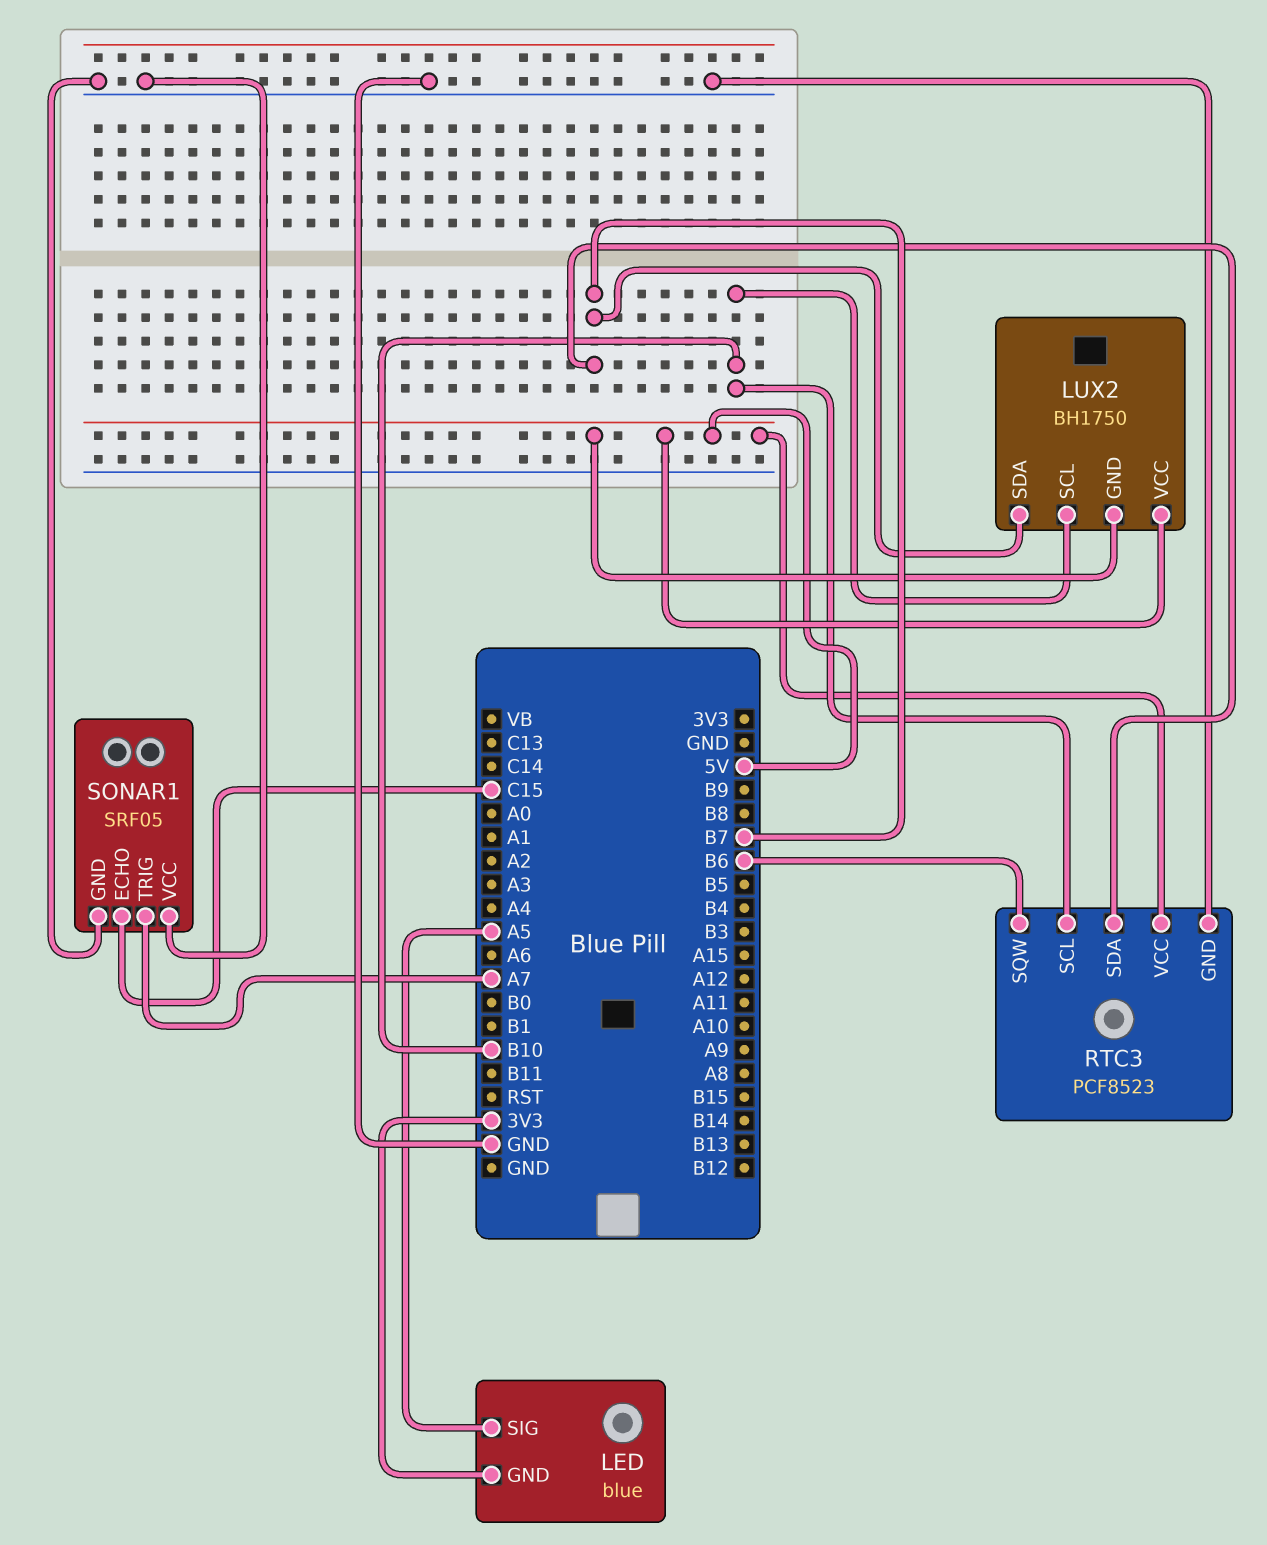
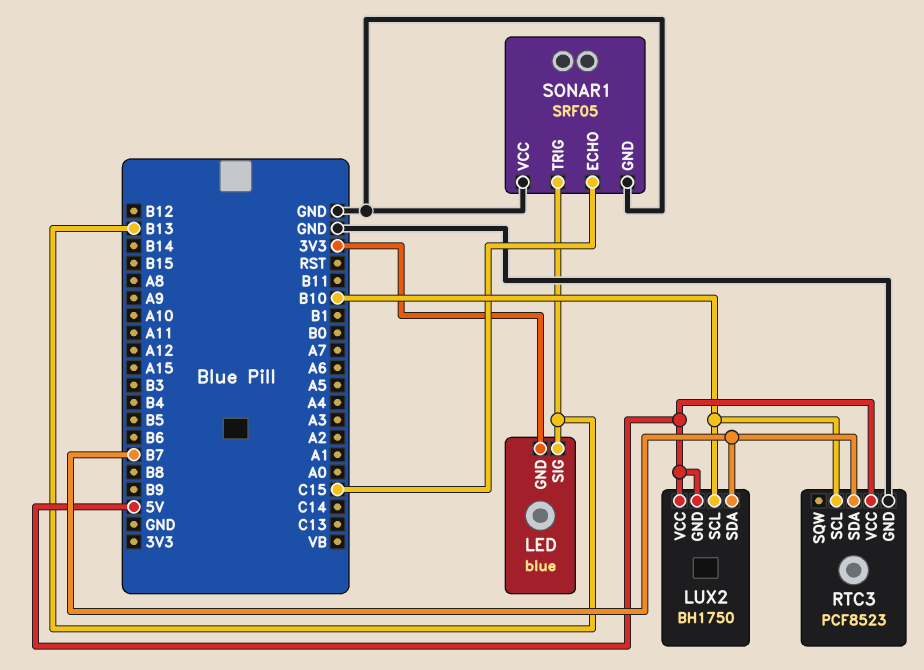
LED pin SIG: A5 -> B13
RTC3 pin SQW: B6 -> none
SONAR1 pin TRIG: A7 -> B13

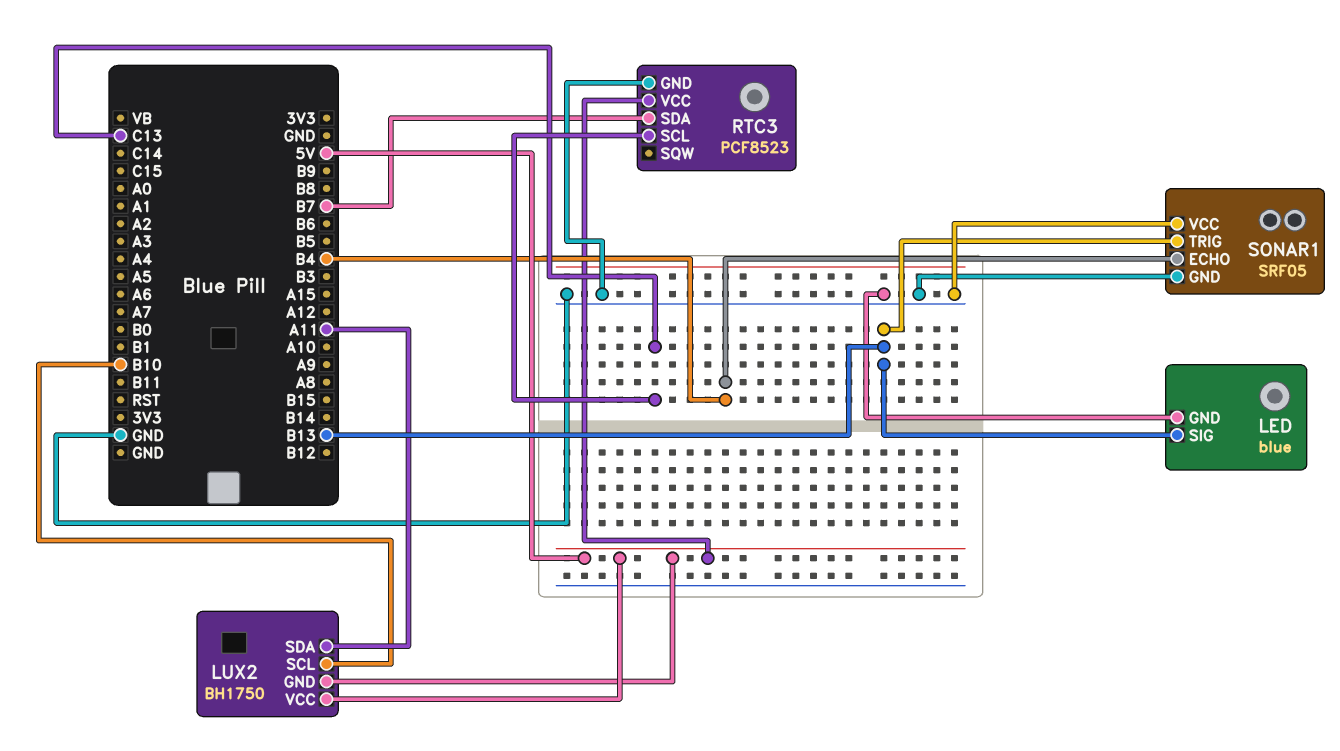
LED pin GND: 3V3 -> GND
LUX2 pin SDA: B7 -> A11
RTC3 pin SCL: B10 -> C13
SONAR1 pin ECHO: C15 -> B4

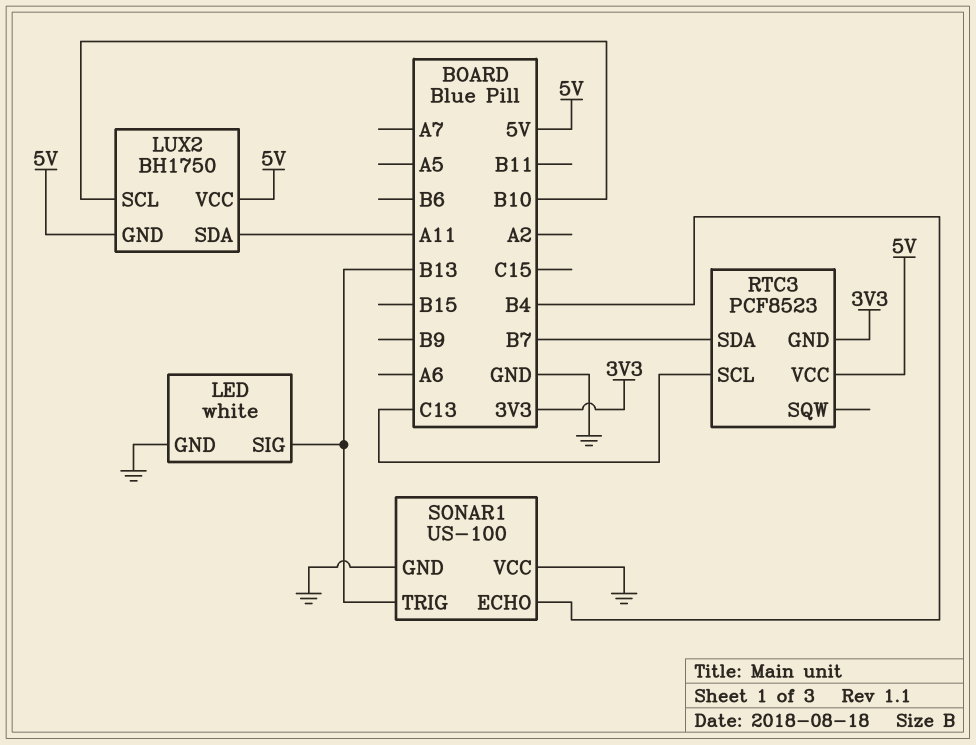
LED: blue -> white
RTC3 pin GND: GND -> 3V3
SONAR1: SRF05 -> US-100

